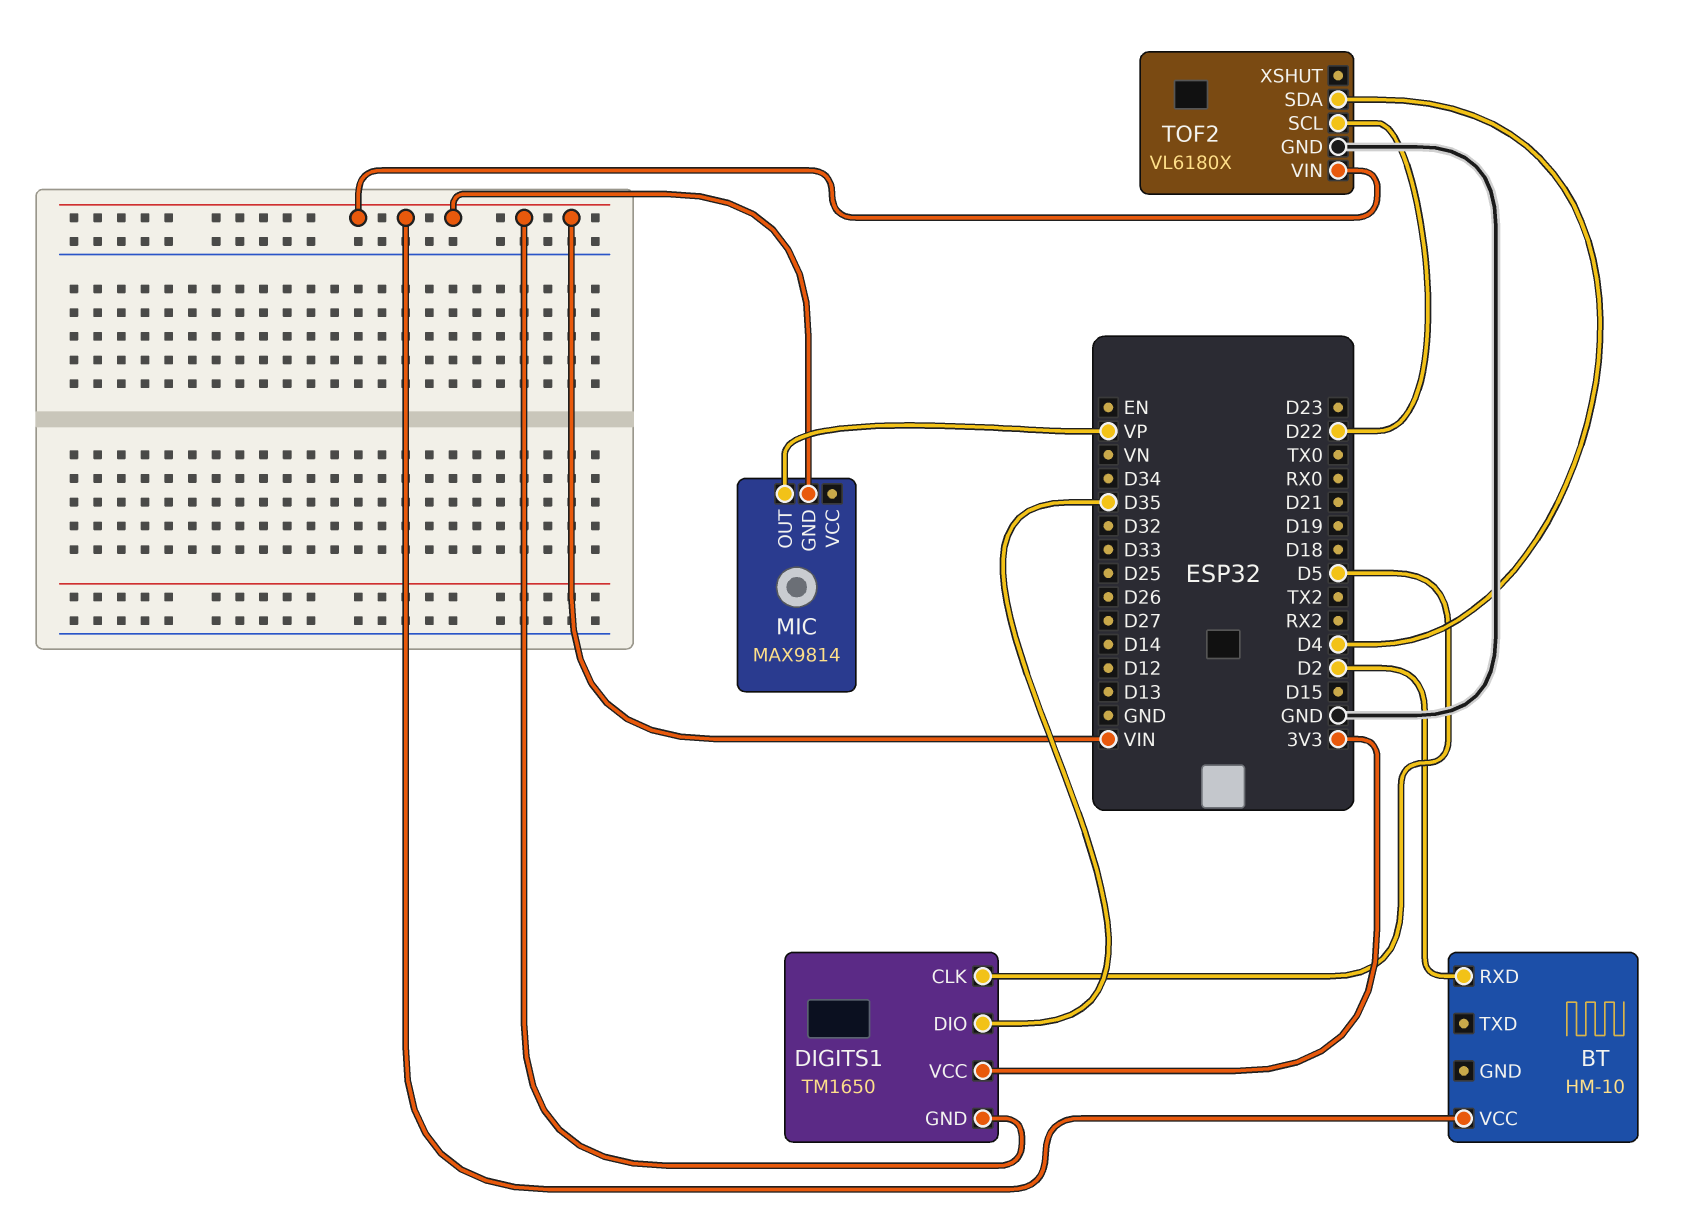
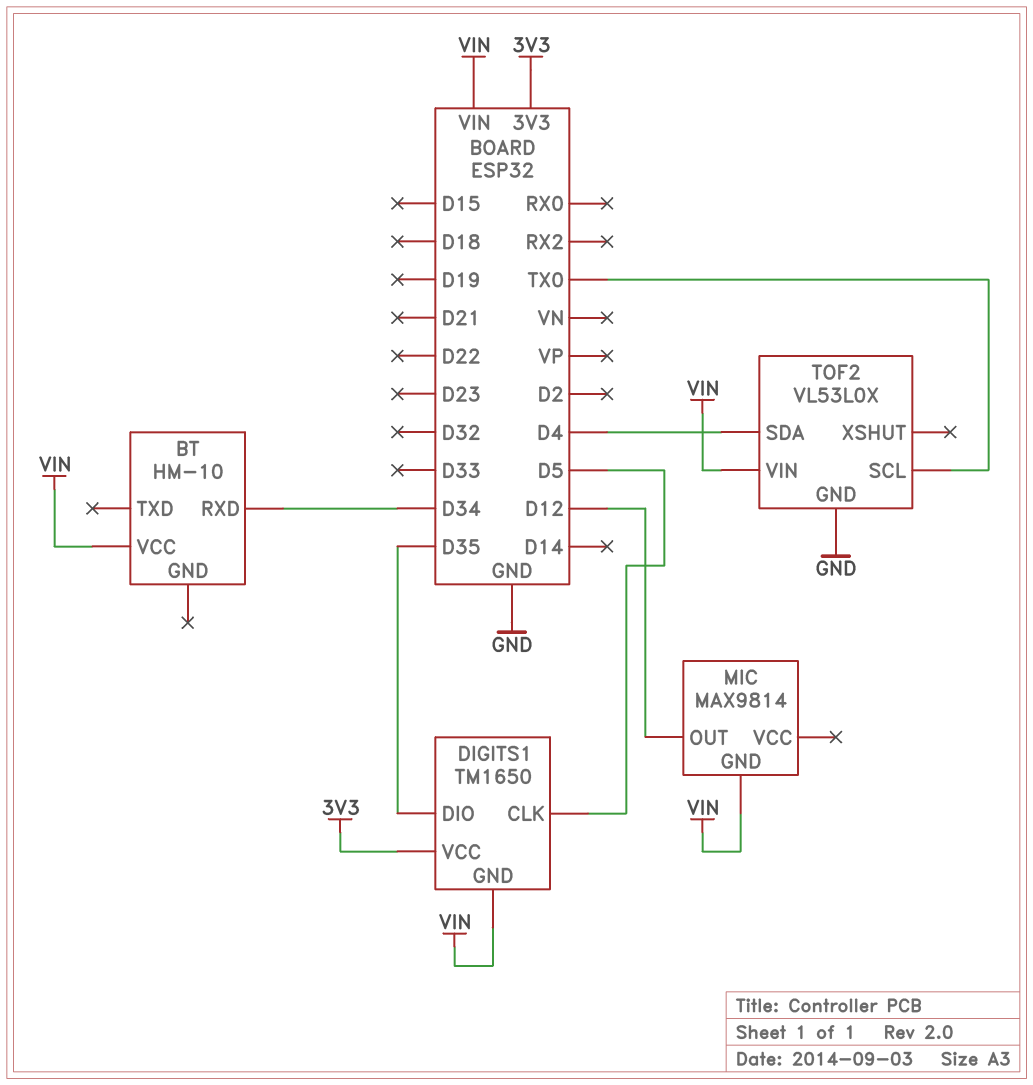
BT pin RXD: D2 -> D34
MIC pin OUT: VP -> D12
TOF2: VL6180X -> VL53L0X
TOF2 pin SCL: D22 -> TX0

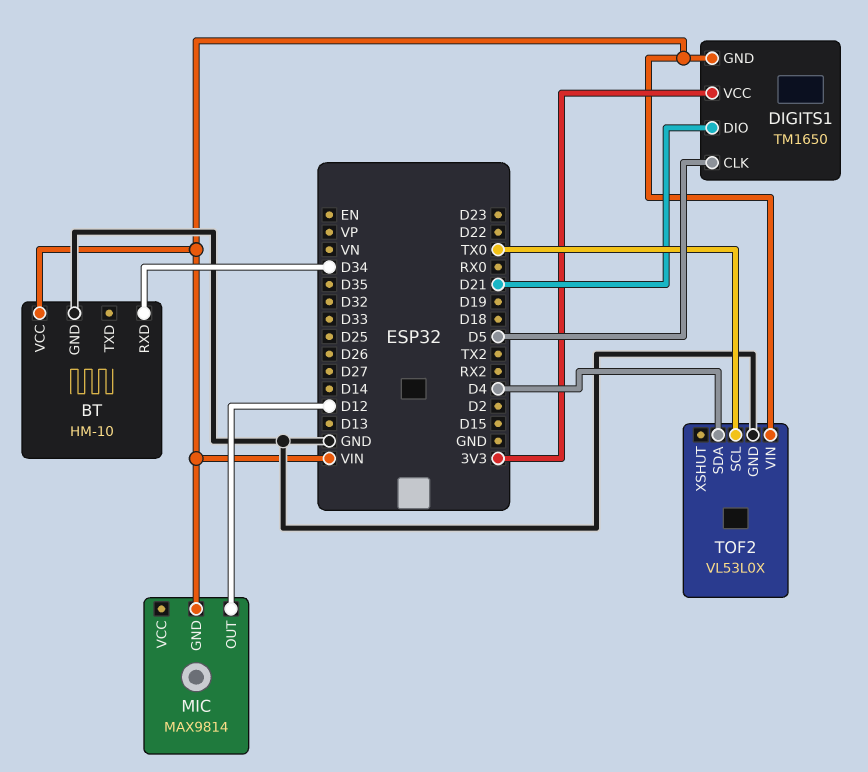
BT pin GND: none -> GND
DIGITS1 pin DIO: D35 -> D21

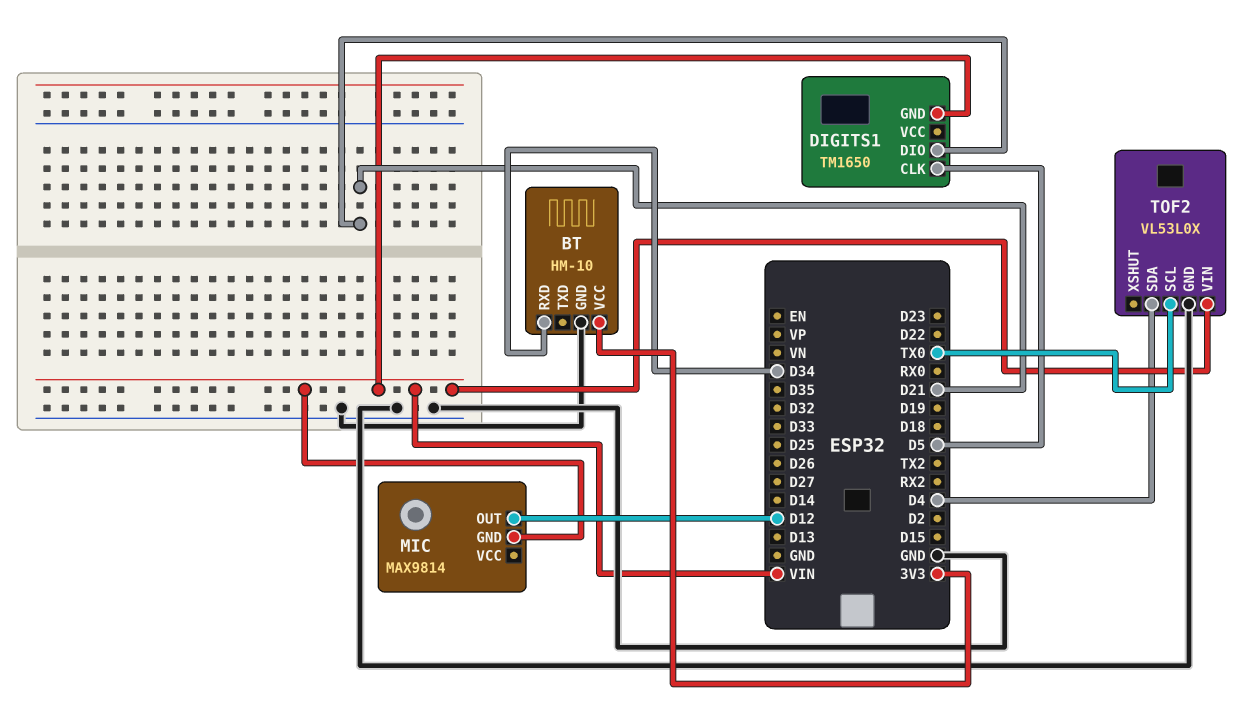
BT pin VCC: VIN -> 3V3
DIGITS1 pin VCC: 3V3 -> none

